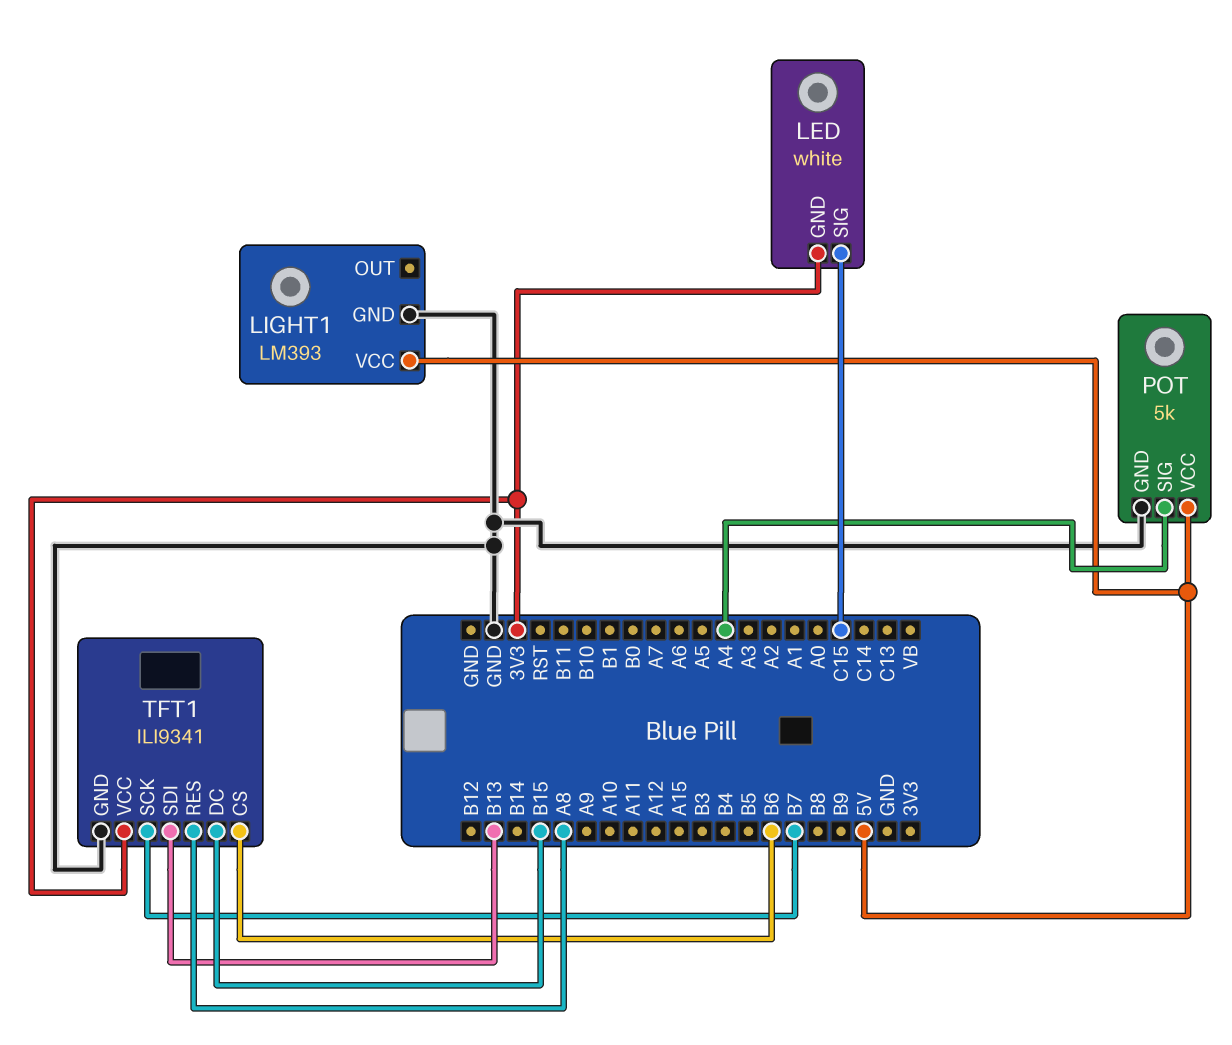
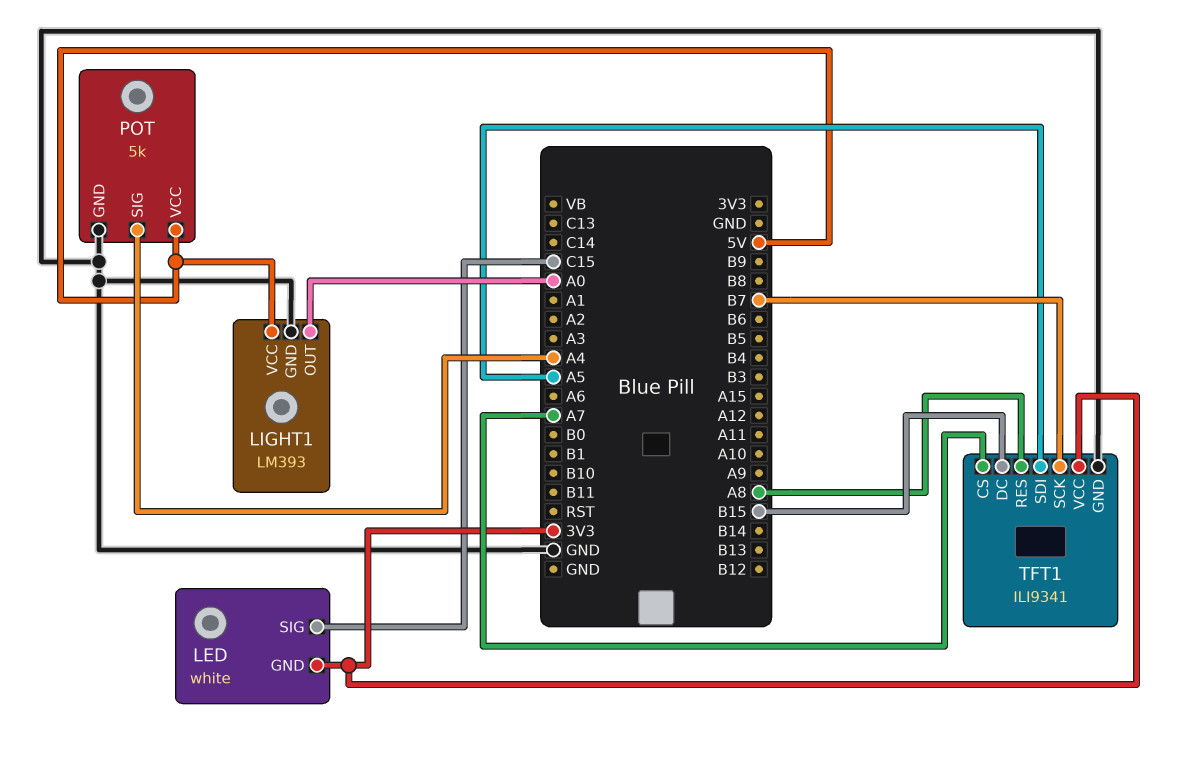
LIGHT1 pin OUT: none -> A0
TFT1 pin CS: B6 -> A7
TFT1 pin SDI: B13 -> A5

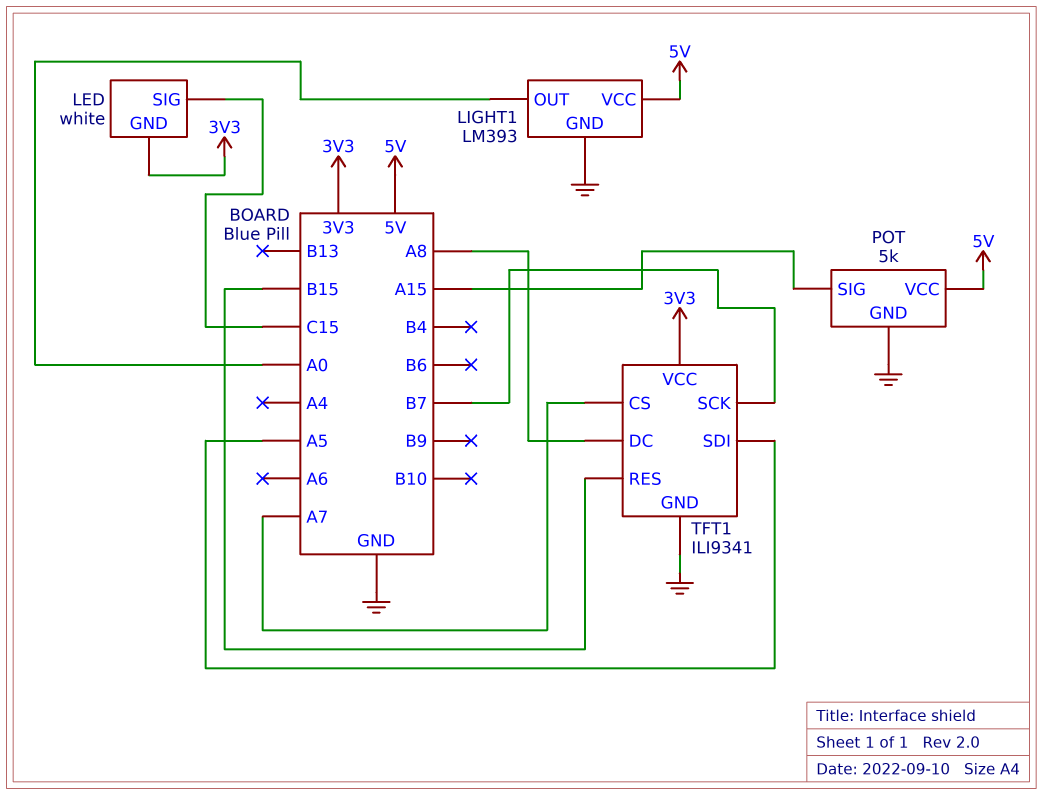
POT pin SIG: A4 -> A15
TFT1 pin DC: B15 -> A8
TFT1 pin RES: A8 -> B15

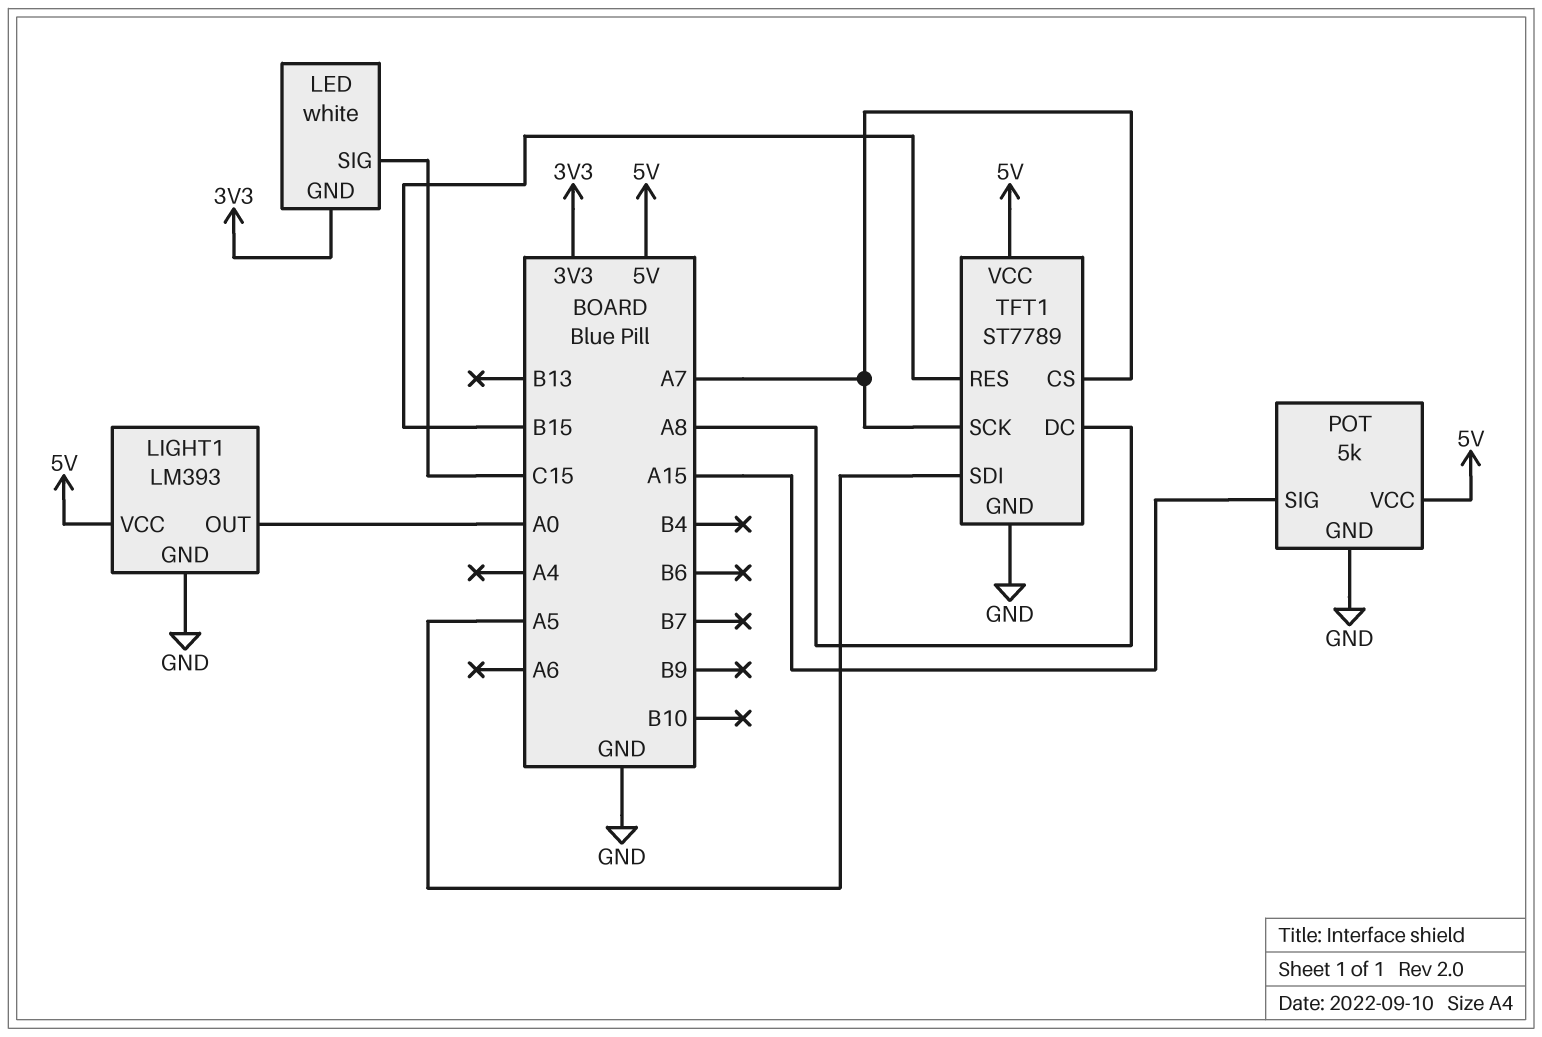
TFT1: ILI9341 -> ST7789
TFT1 pin SCK: B7 -> A7
TFT1 pin VCC: 3V3 -> 5V

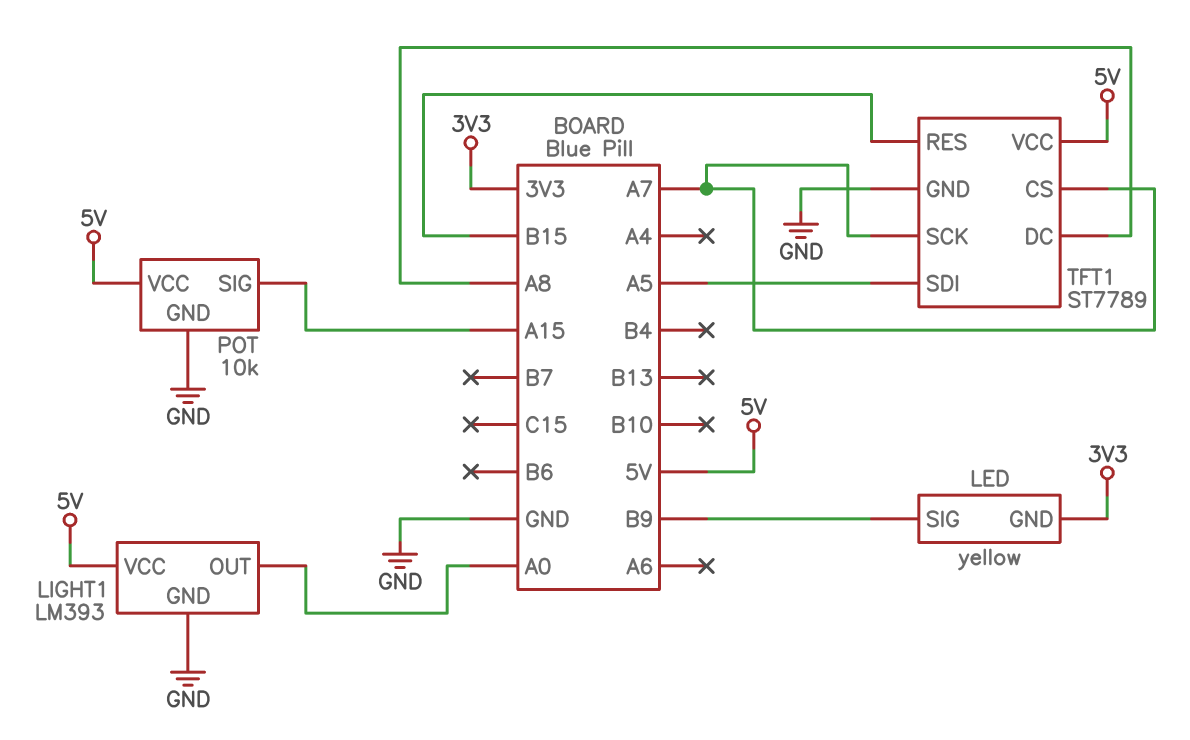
LED: white -> yellow
LED pin SIG: C15 -> B9
POT: 5k -> 10k

